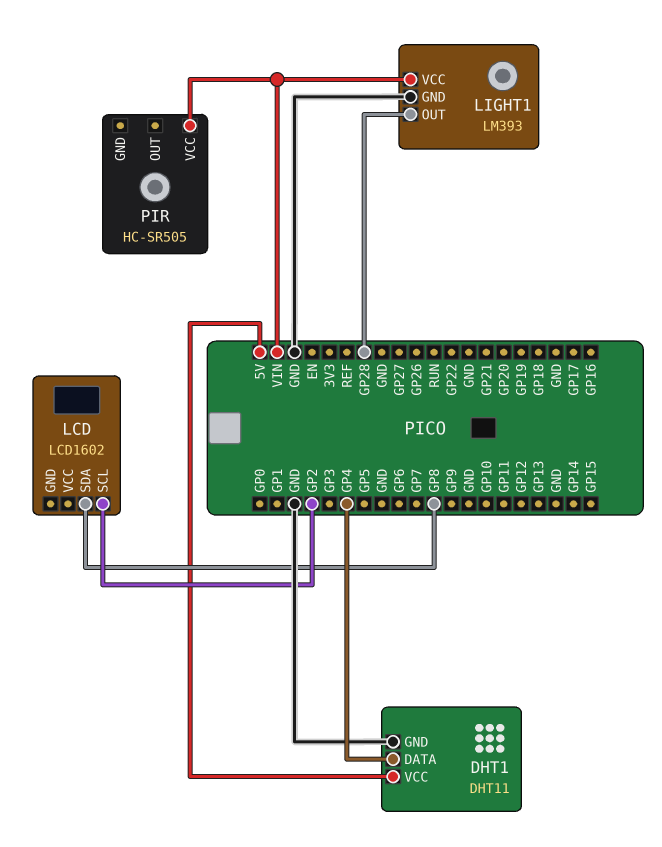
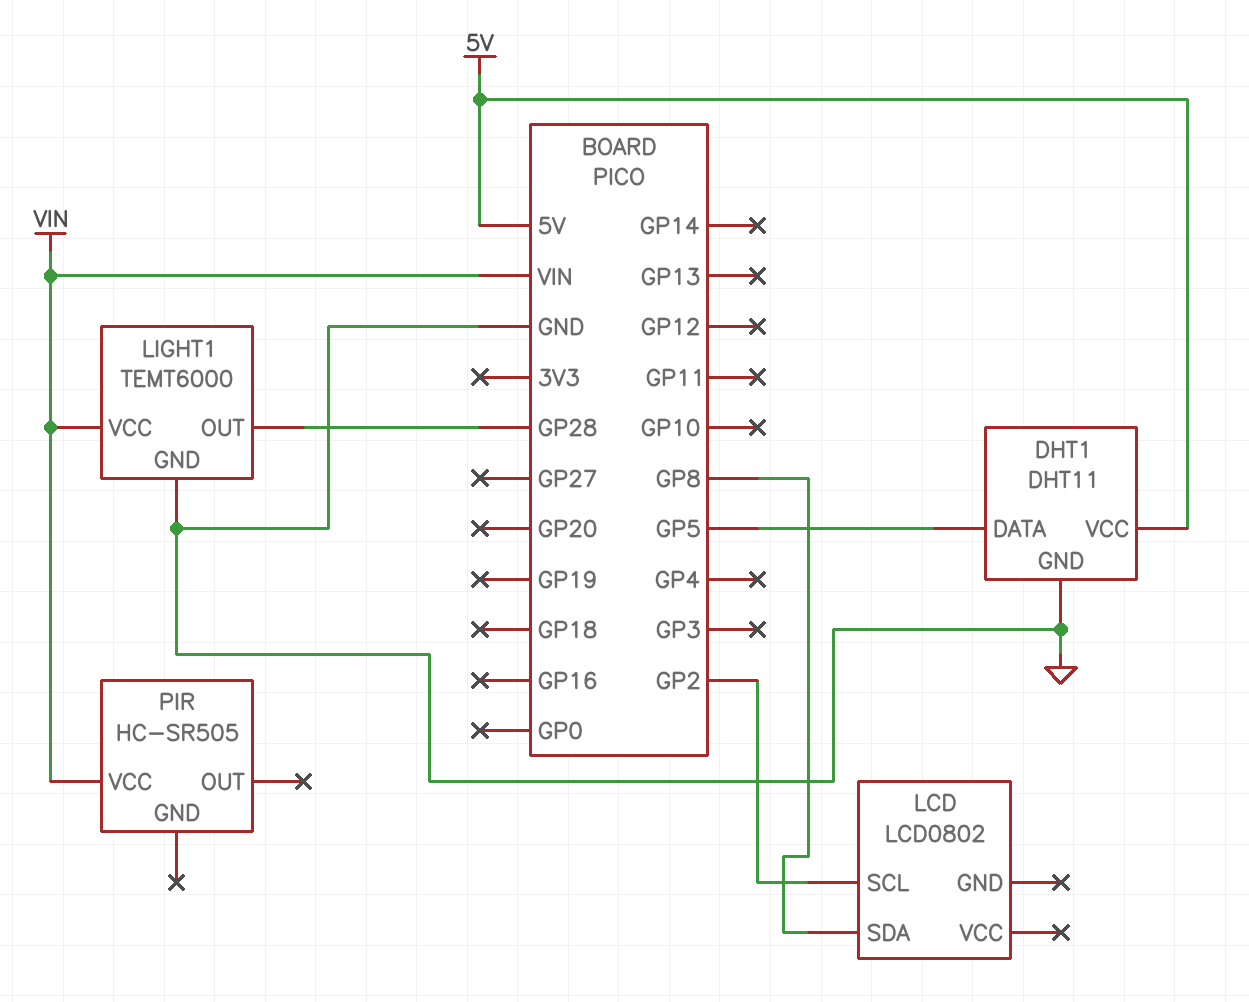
DHT1 pin DATA: GP4 -> GP5
LCD: LCD1602 -> LCD0802
LIGHT1: LM393 -> TEMT6000

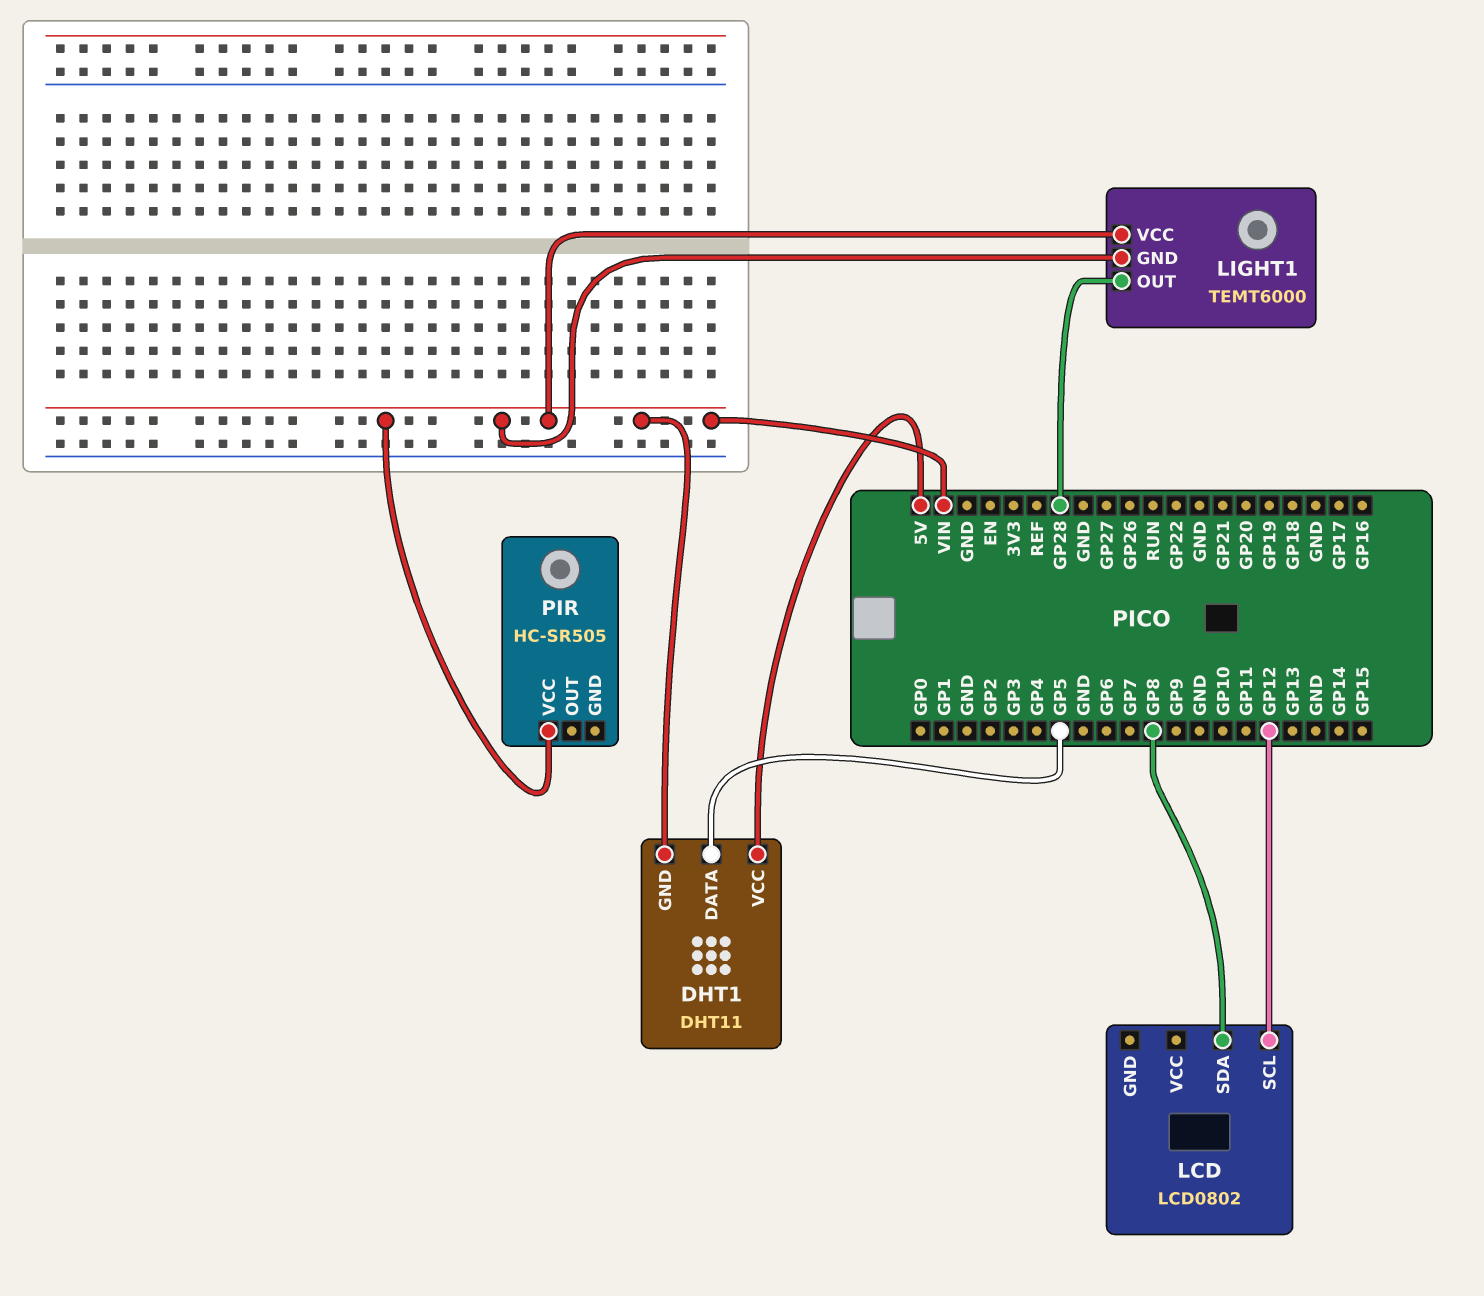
DHT1 pin GND: GND -> VIN
LCD pin SCL: GP2 -> GP12
LIGHT1 pin GND: GND -> VIN

